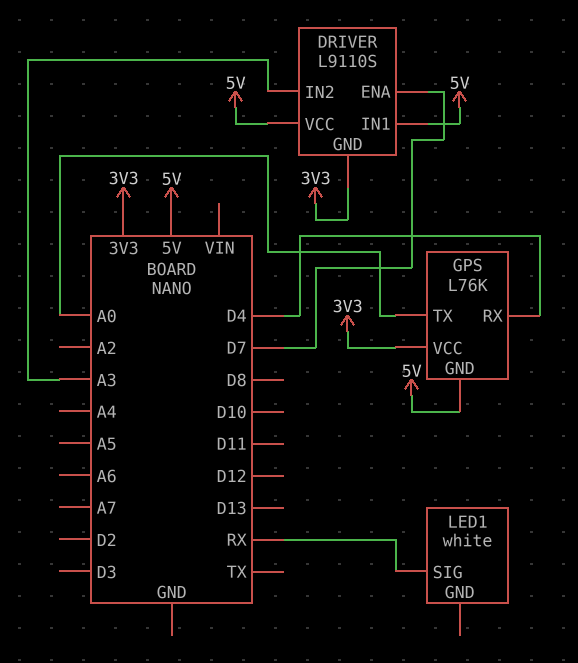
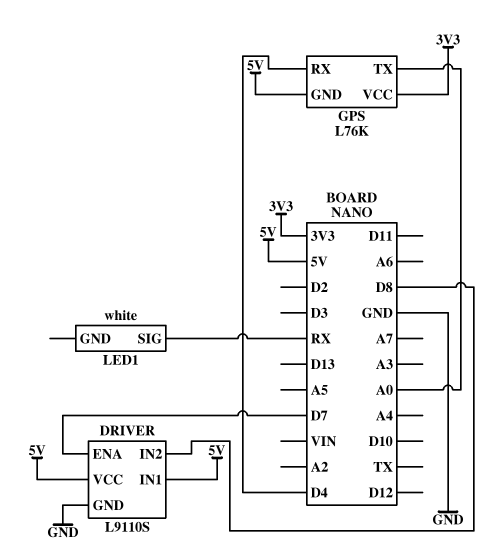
DRIVER pin GND: 3V3 -> GND
DRIVER pin IN2: A3 -> D8

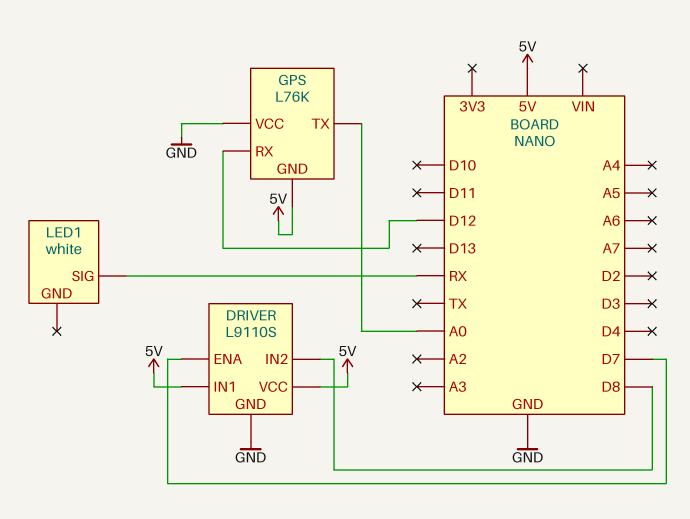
GPS pin RX: D4 -> D12
GPS pin VCC: 3V3 -> GND

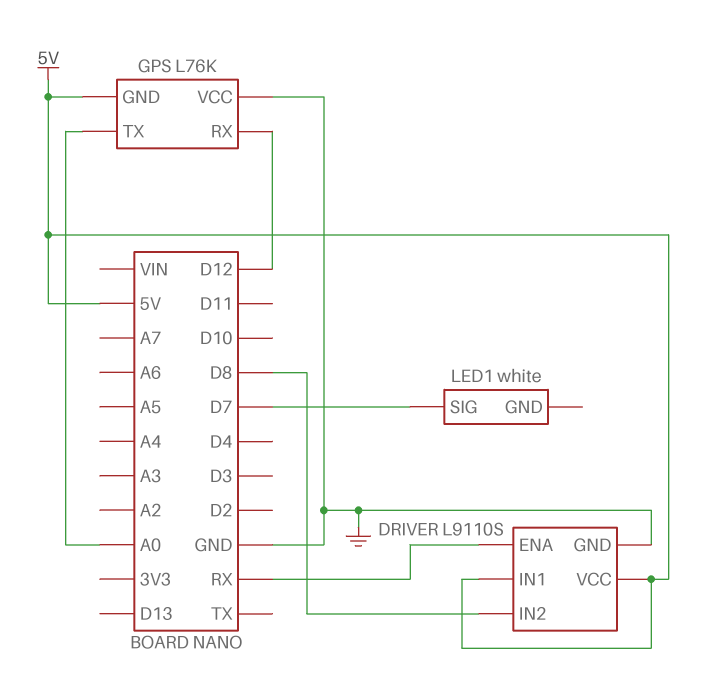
DRIVER pin ENA: D7 -> RX
LED1 pin SIG: RX -> D7

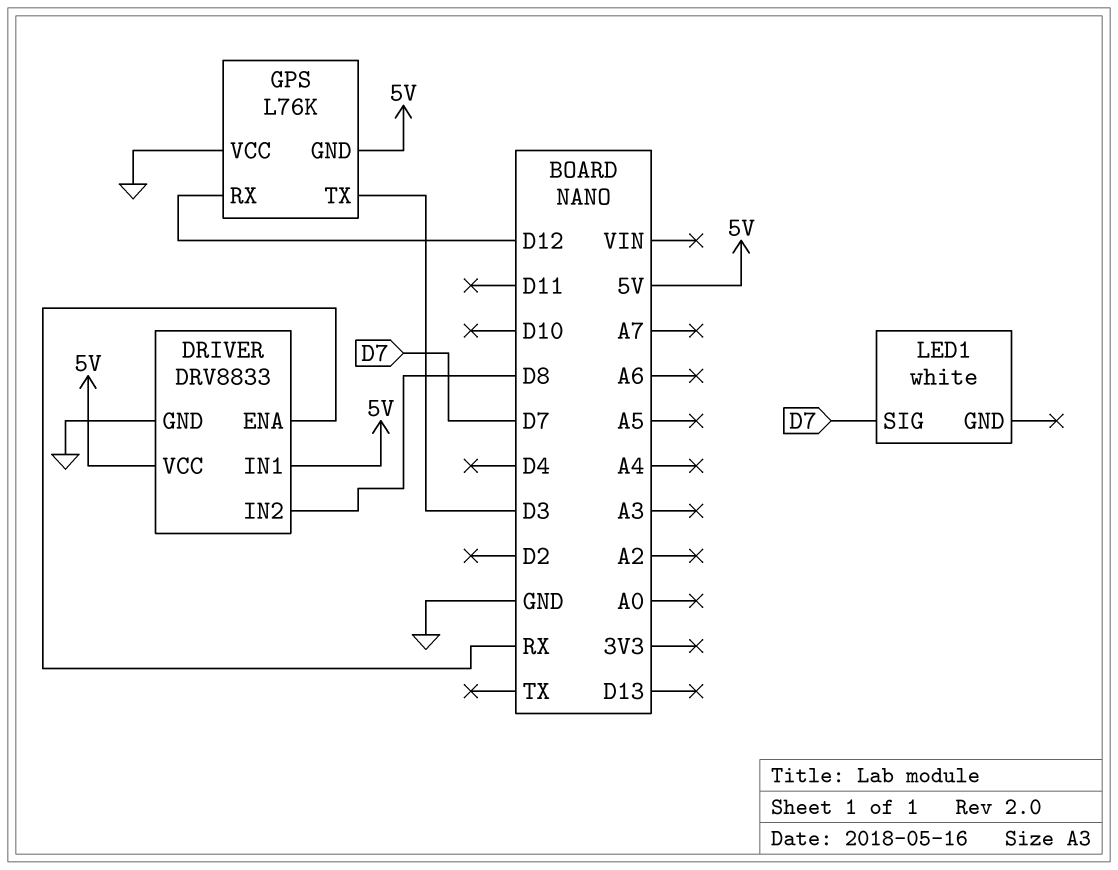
DRIVER: L9110S -> DRV8833
GPS pin TX: A0 -> D3

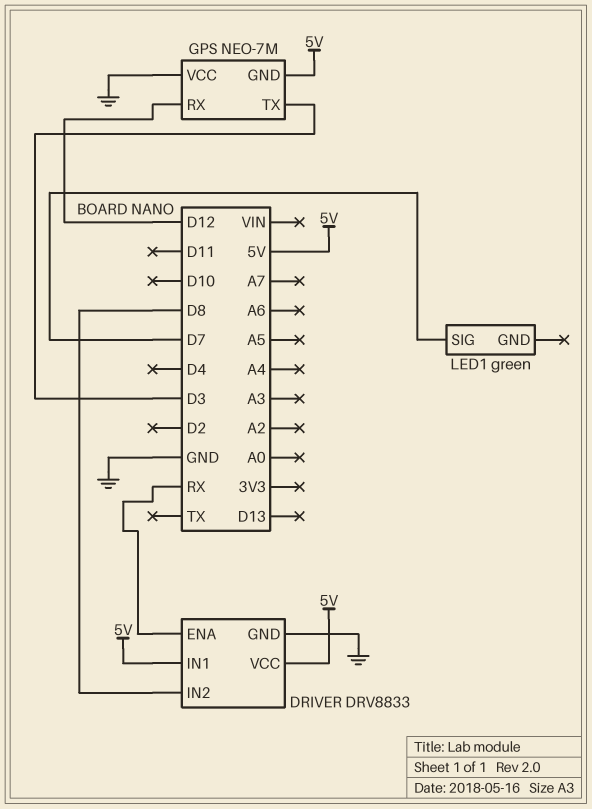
GPS: L76K -> NEO-7M
LED1: white -> green

